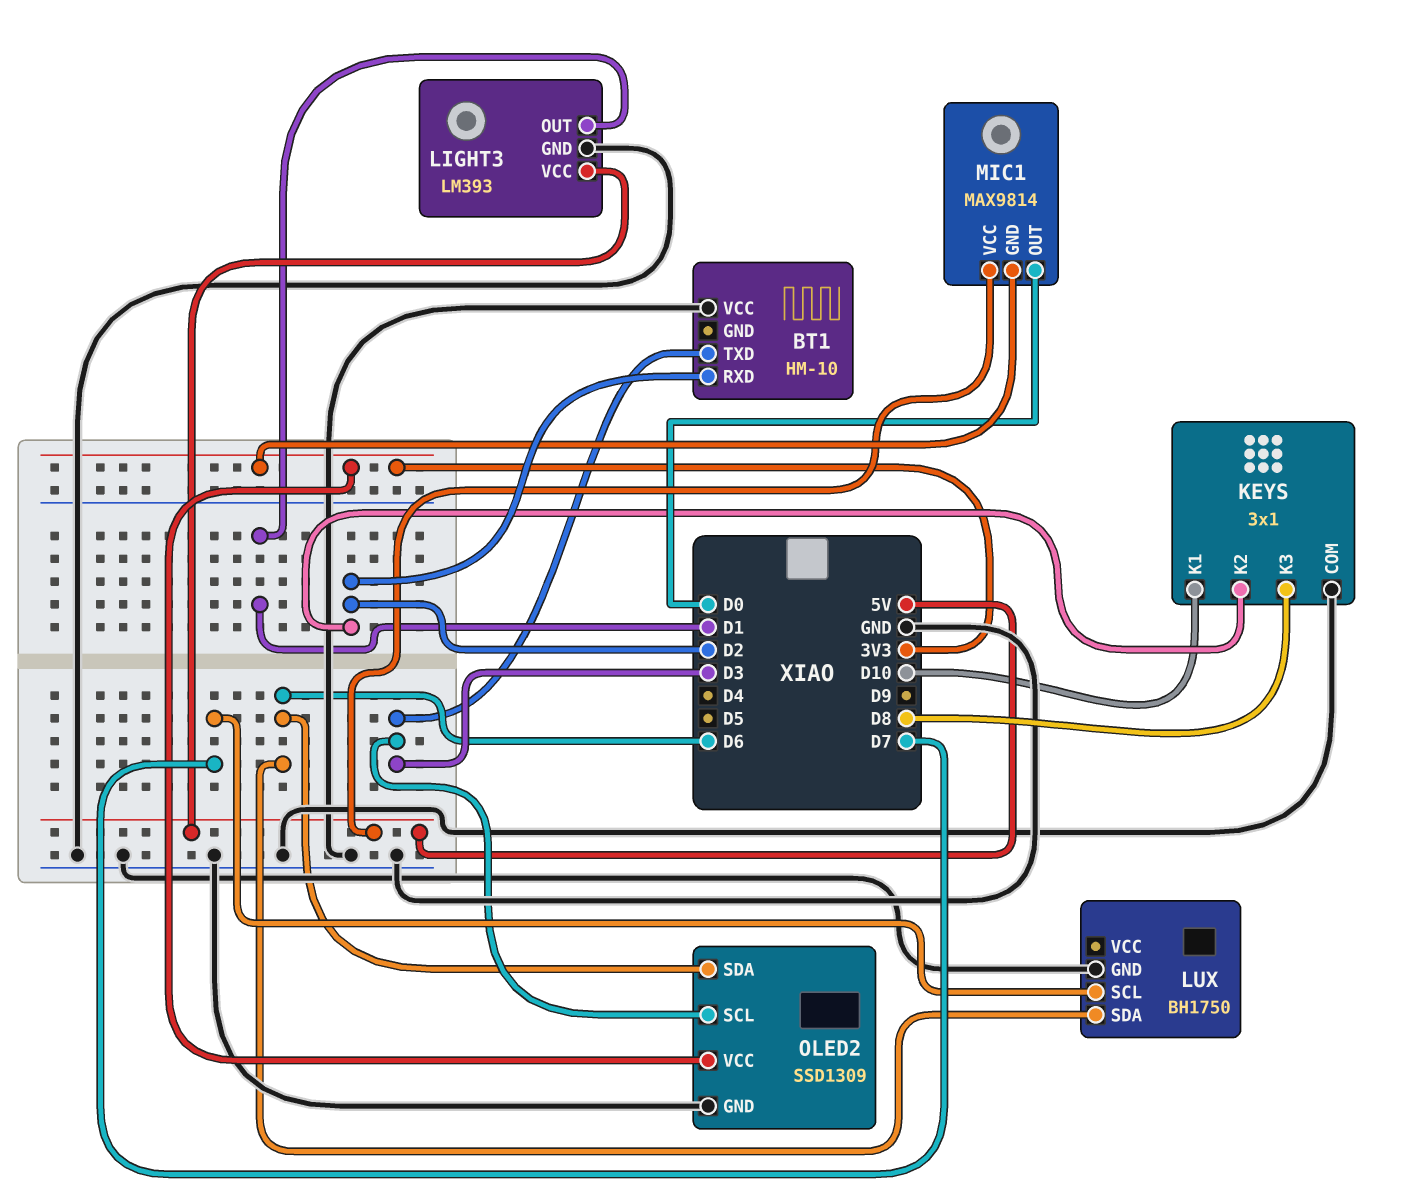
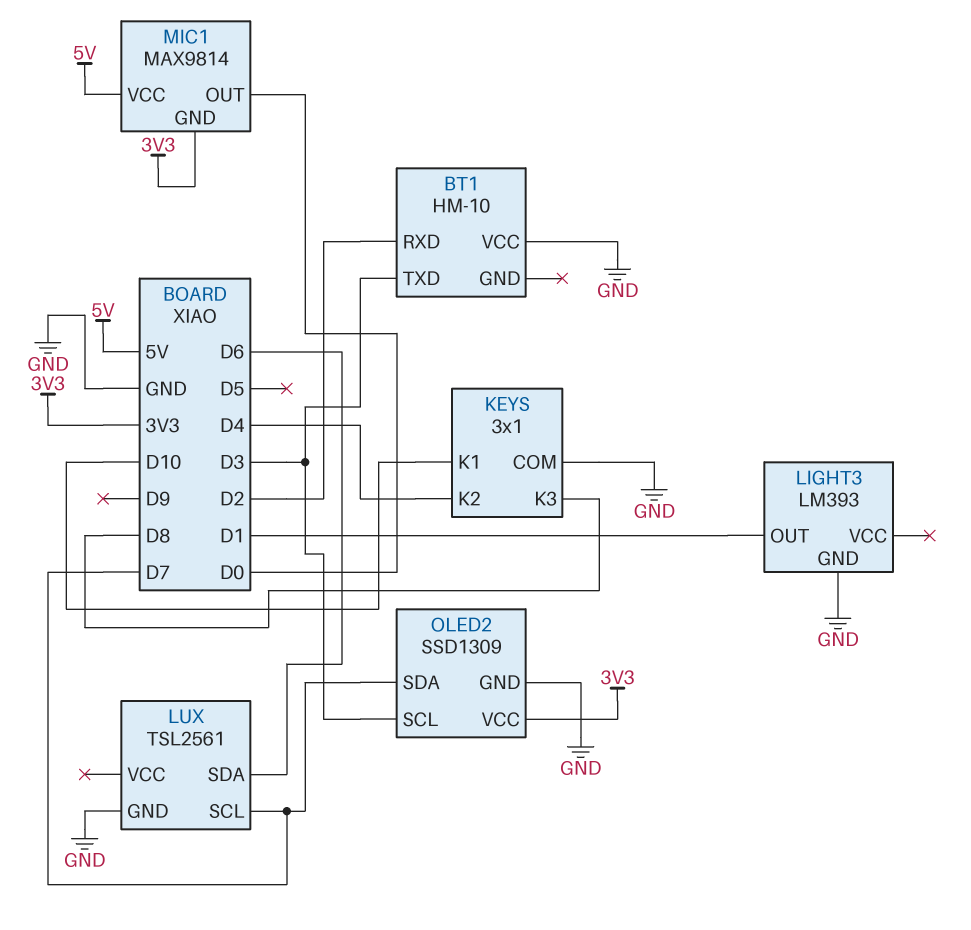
KEYS pin K2: D2 -> D4
LIGHT3 pin VCC: 5V -> none
LUX: BH1750 -> TSL2561
OLED2 pin SDA: D6 -> D7

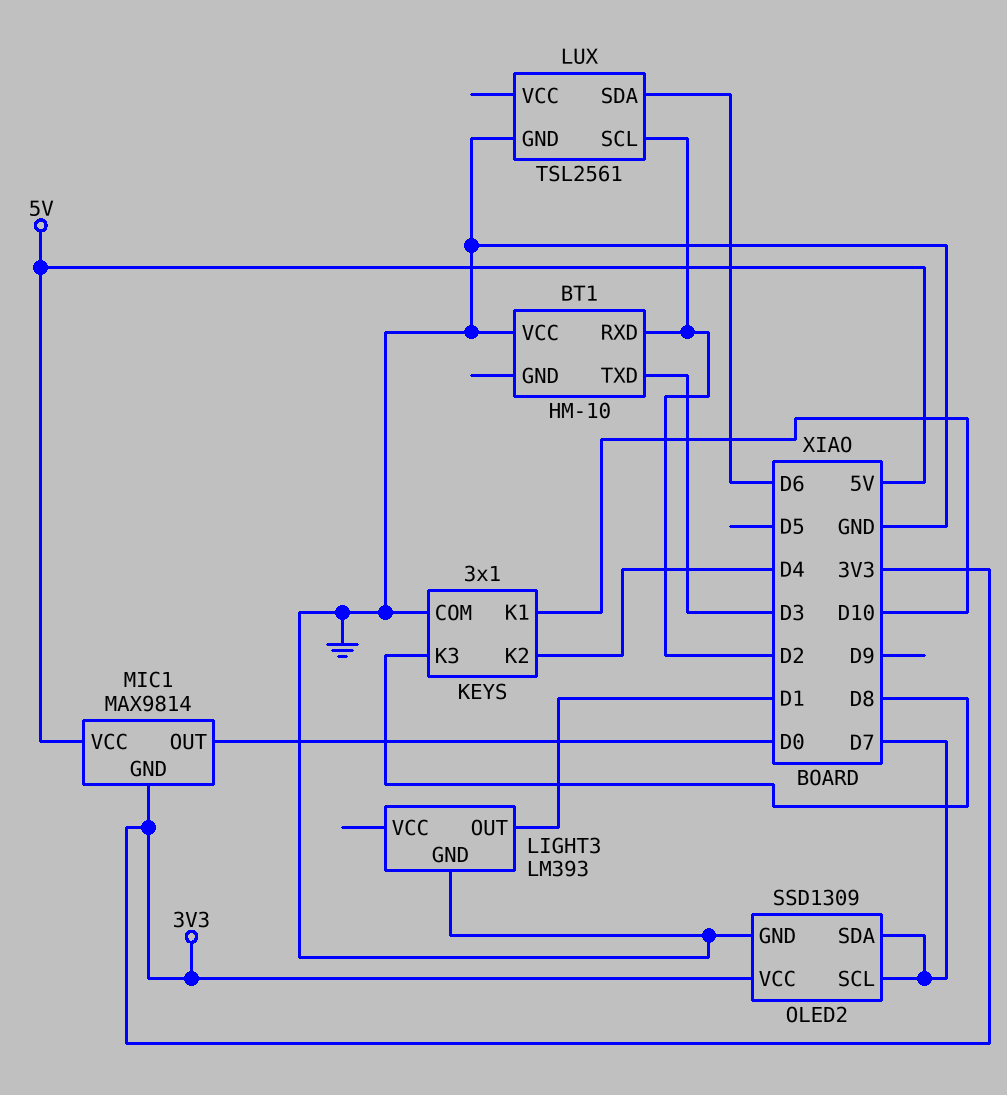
LUX pin SCL: D7 -> D2
OLED2 pin SCL: D3 -> D7

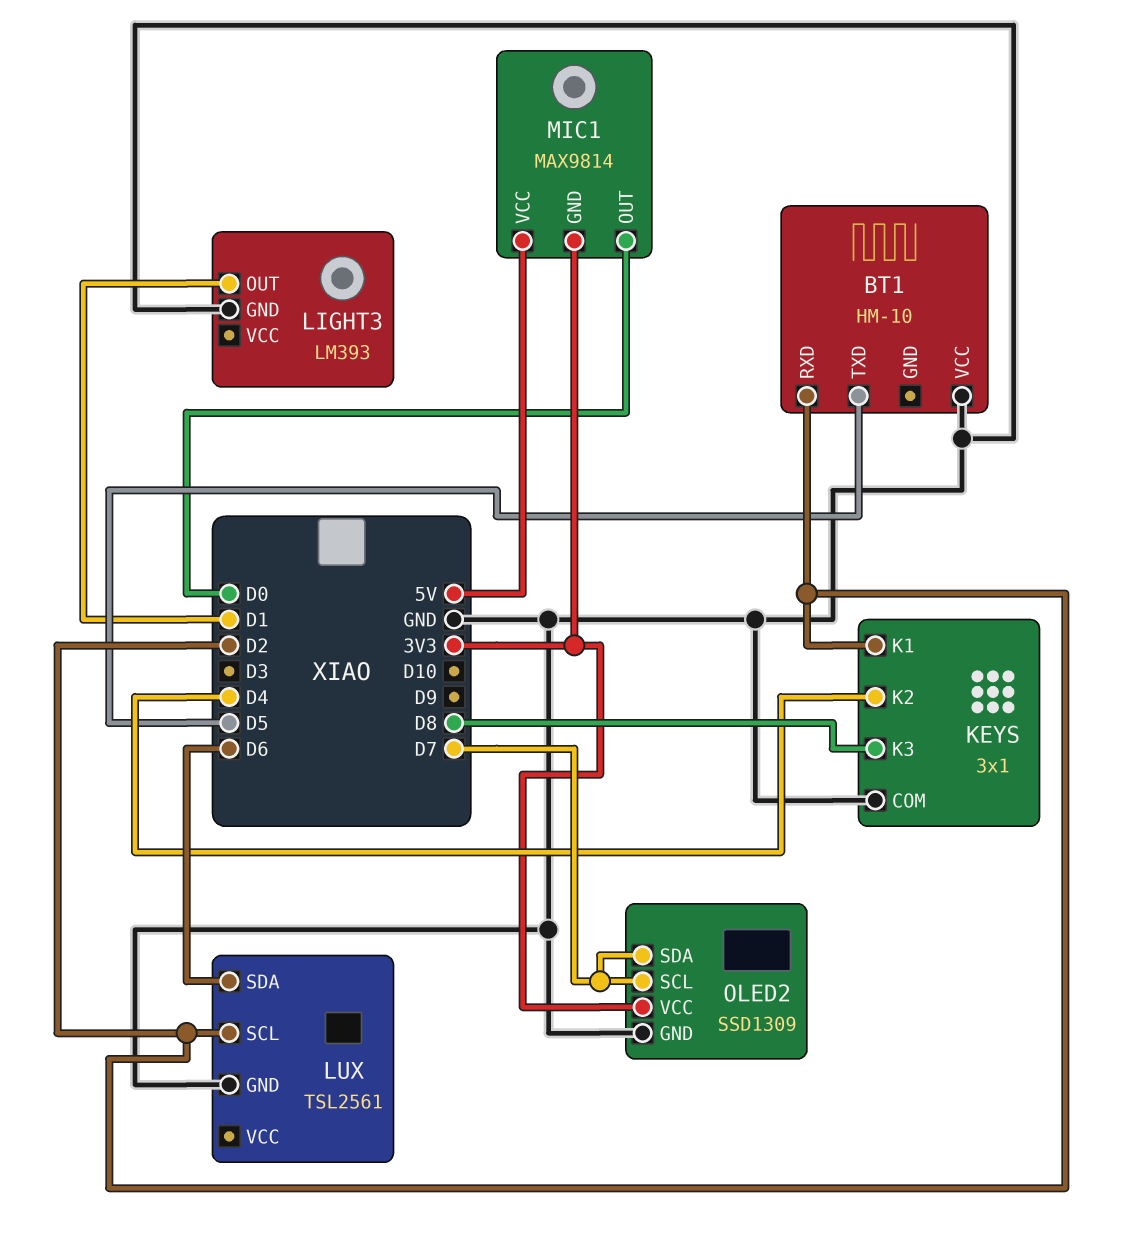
BT1 pin TXD: D3 -> D5
KEYS pin K1: D10 -> D2

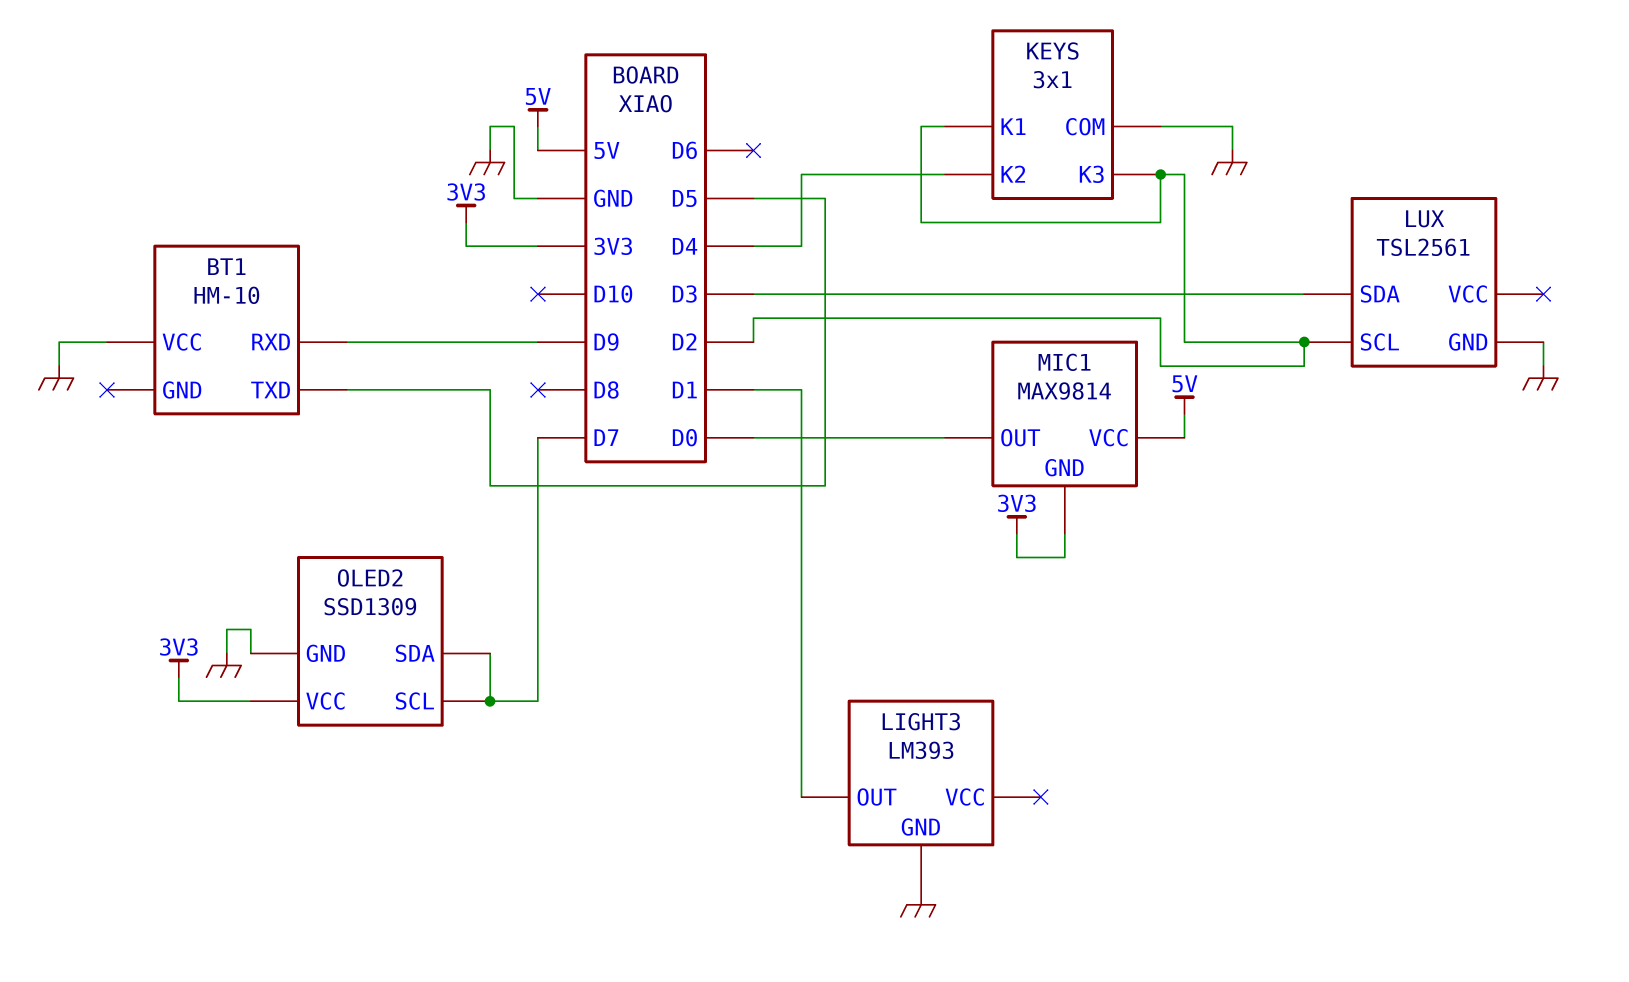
BT1 pin RXD: D2 -> D9
KEYS pin K3: D8 -> D2
LUX pin SDA: D6 -> D3

